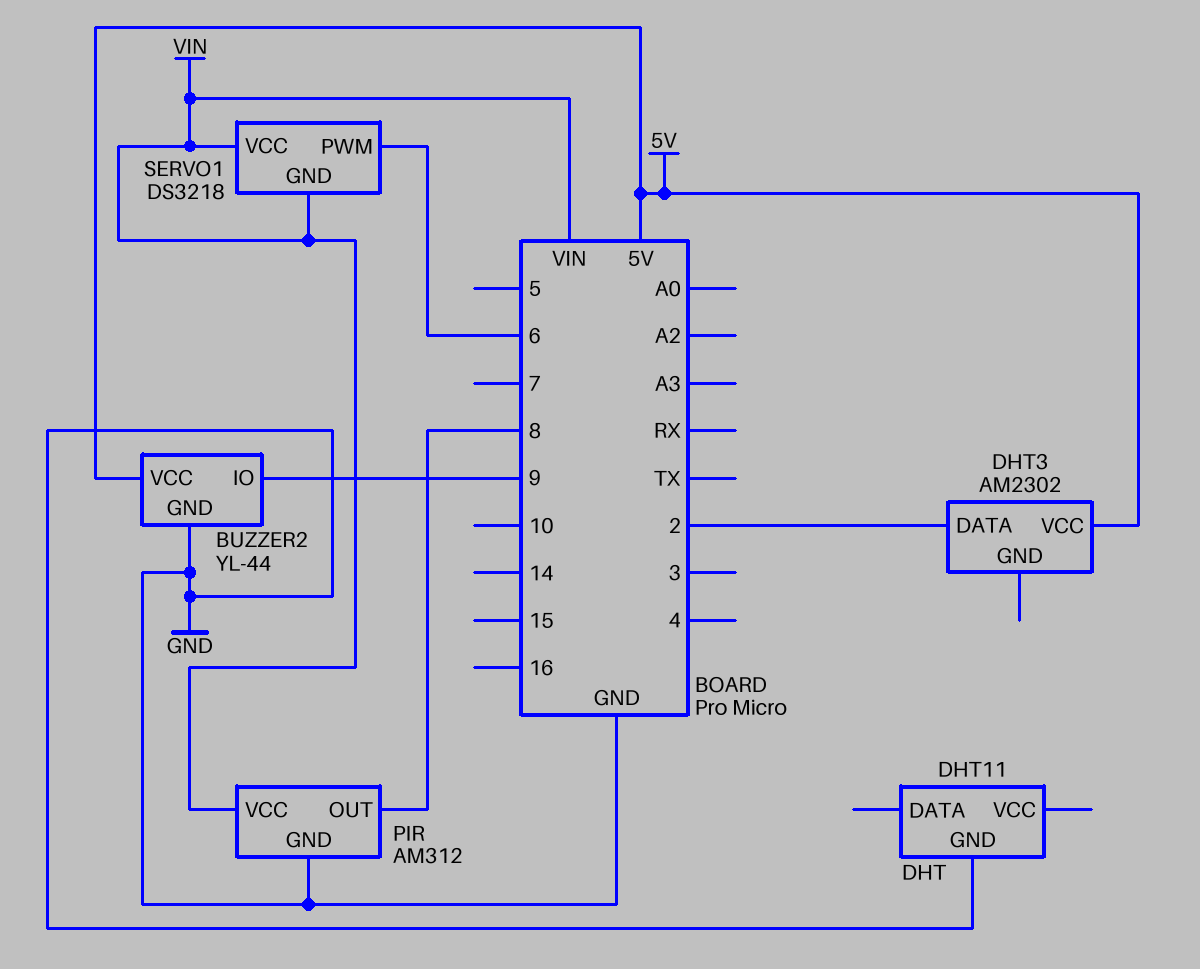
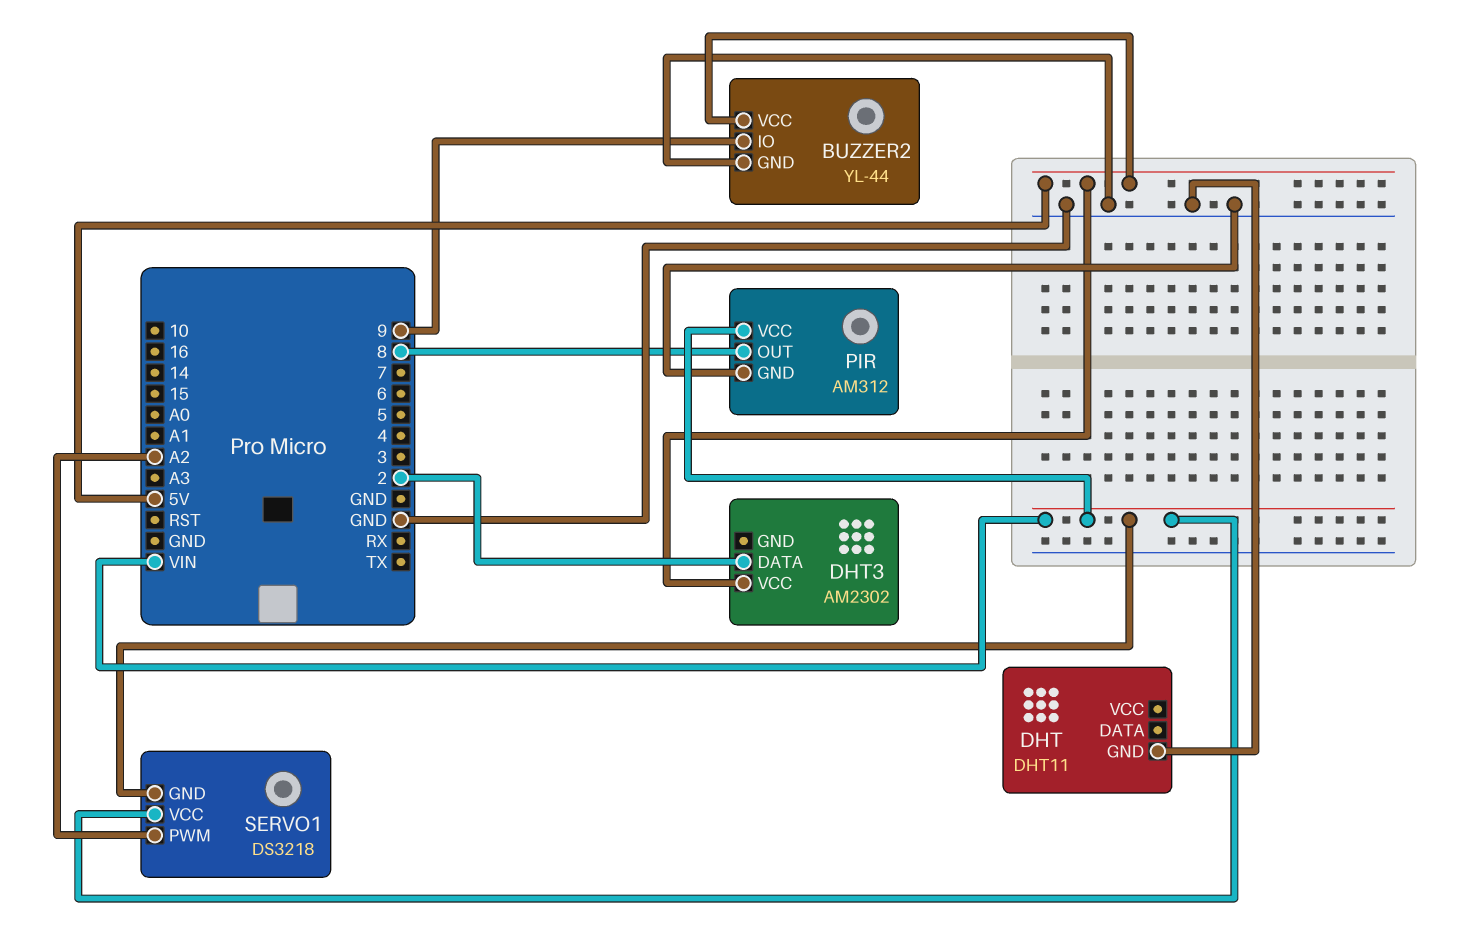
SERVO1 pin PWM: 6 -> A2

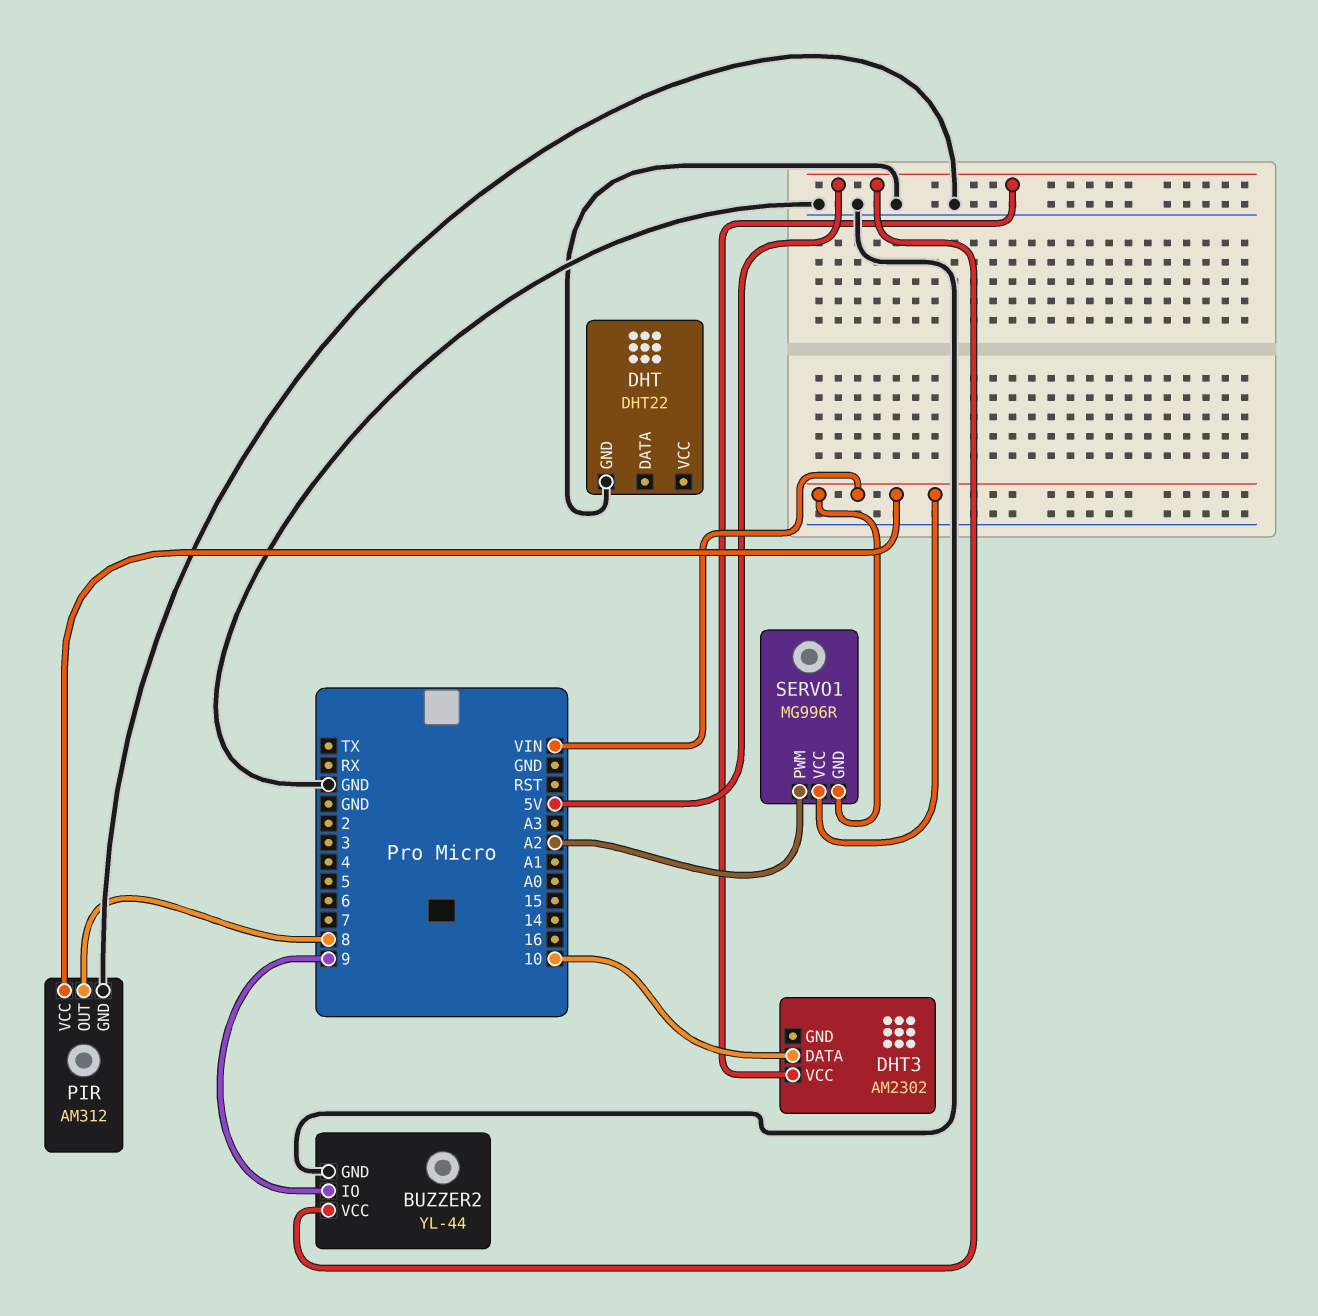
DHT: DHT11 -> DHT22
DHT3 pin DATA: 2 -> 10
SERVO1: DS3218 -> MG996R

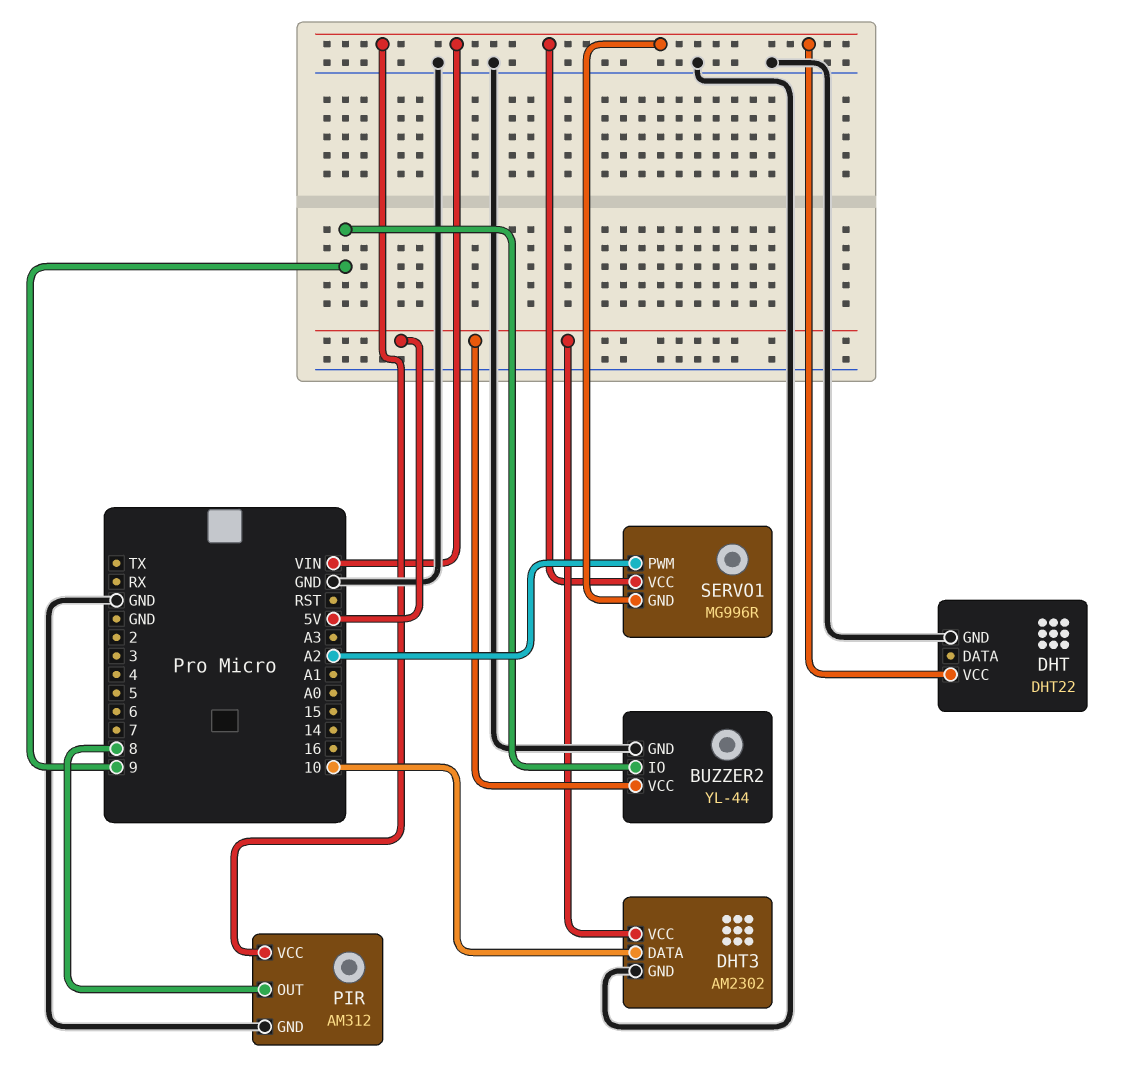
DHT pin VCC: none -> VIN
DHT3 pin GND: none -> GND

